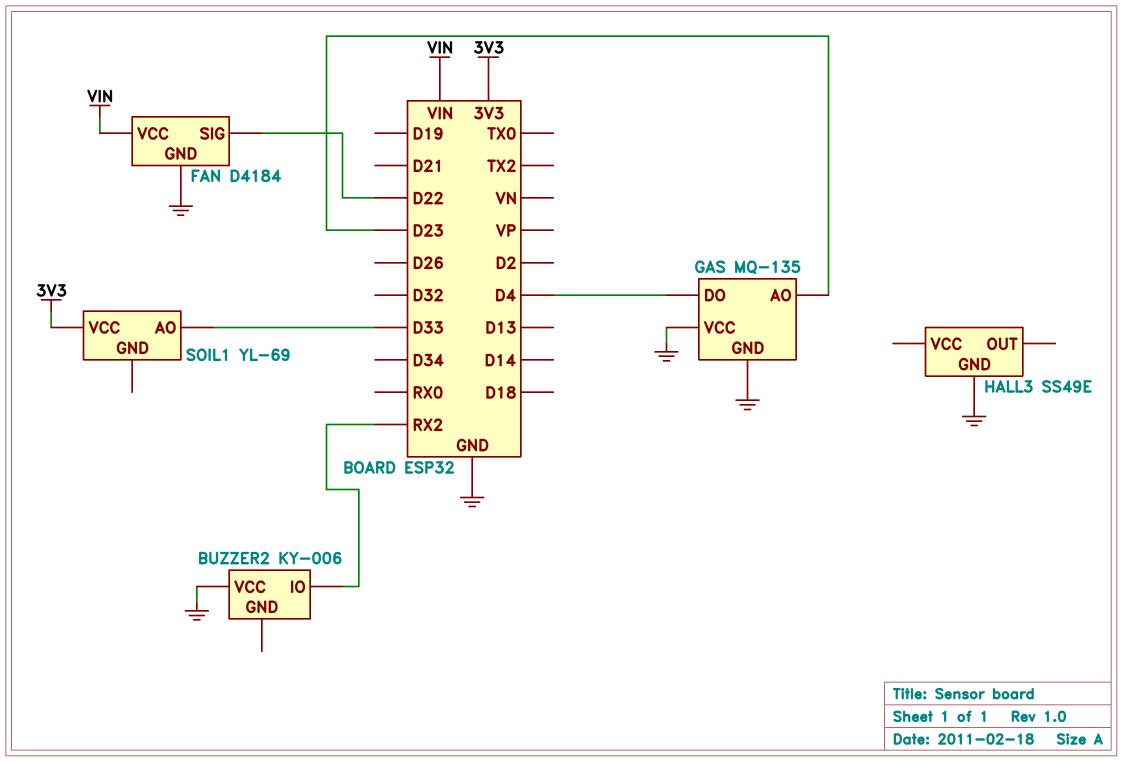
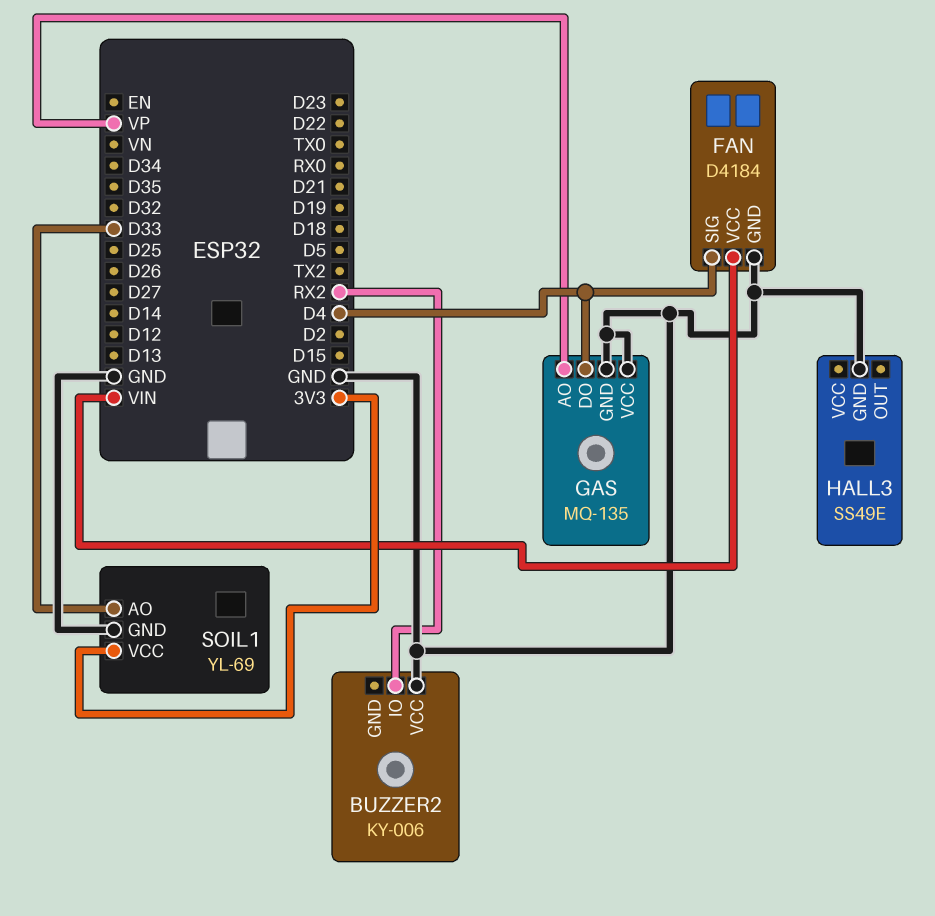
FAN pin SIG: D22 -> D4
GAS pin AO: D23 -> VP
SOIL1 pin GND: none -> GND

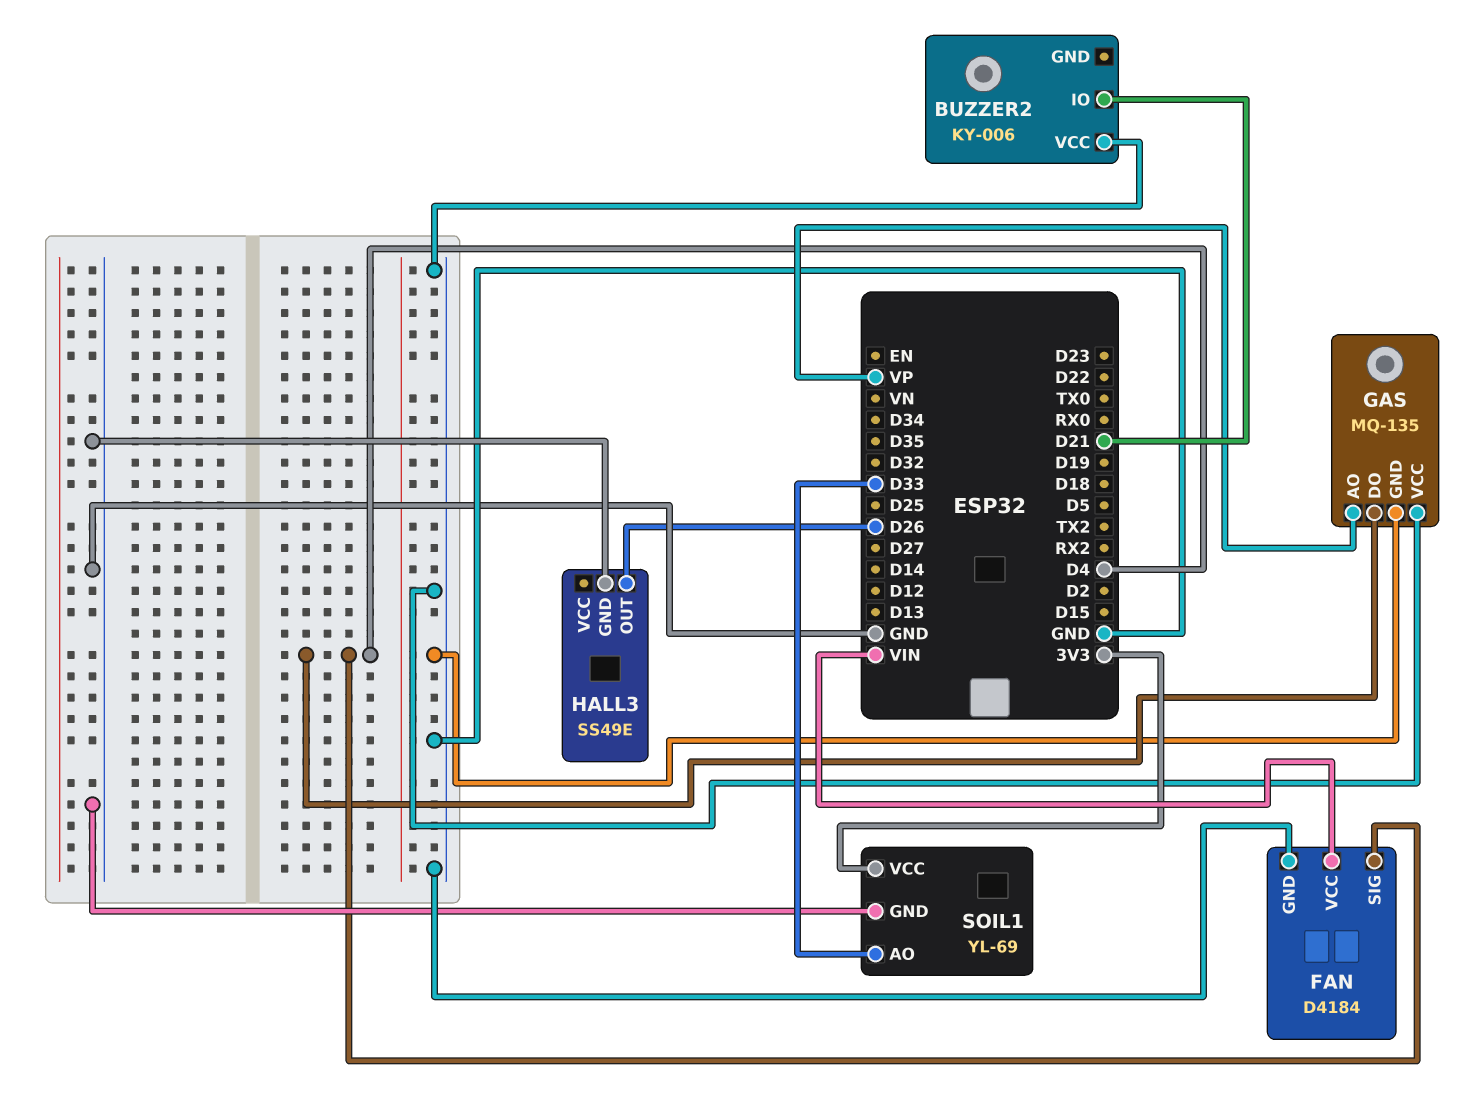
BUZZER2 pin IO: RX2 -> D21
HALL3 pin OUT: none -> D26

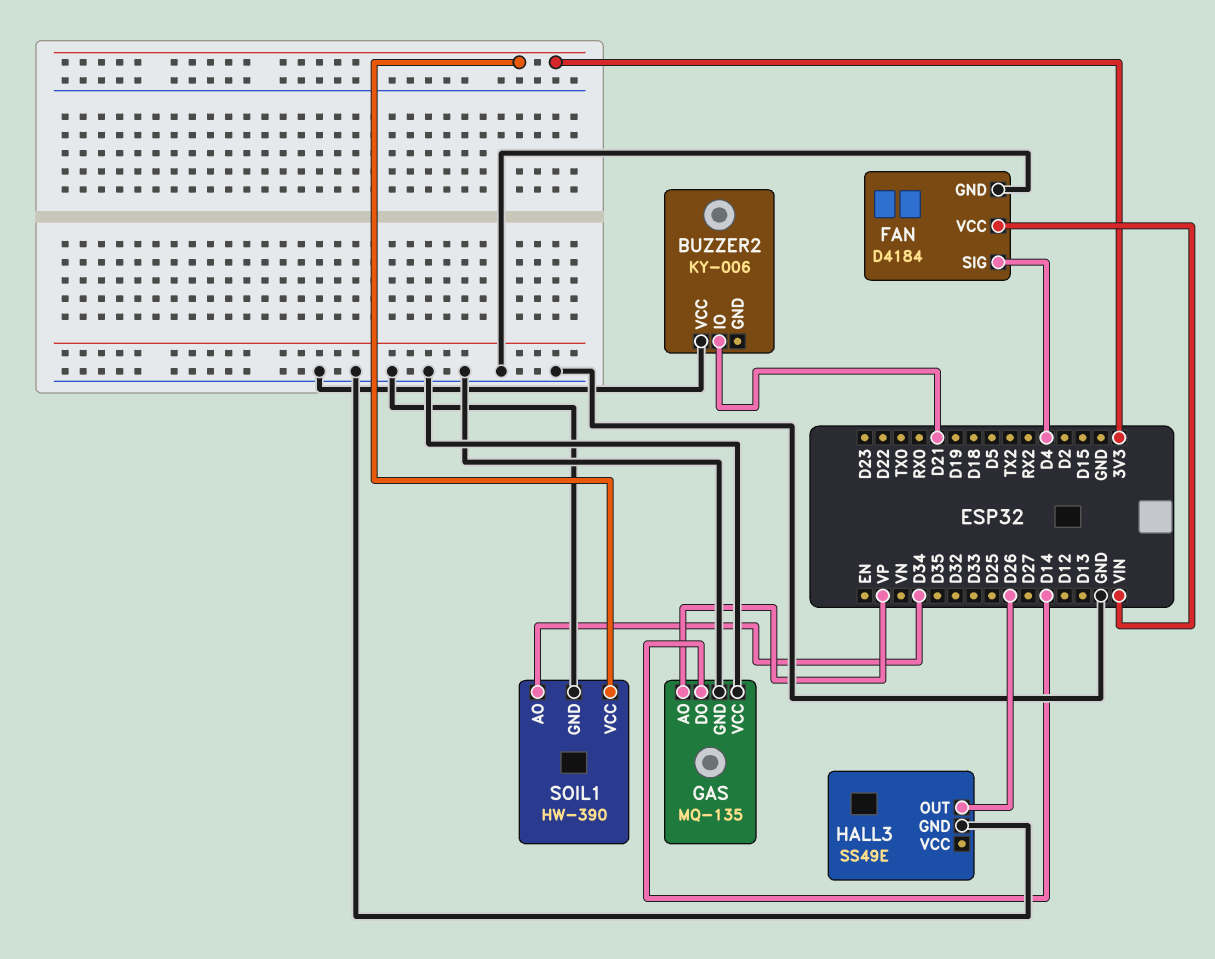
GAS pin DO: D4 -> D14
SOIL1: YL-69 -> HW-390
SOIL1 pin AO: D33 -> D34

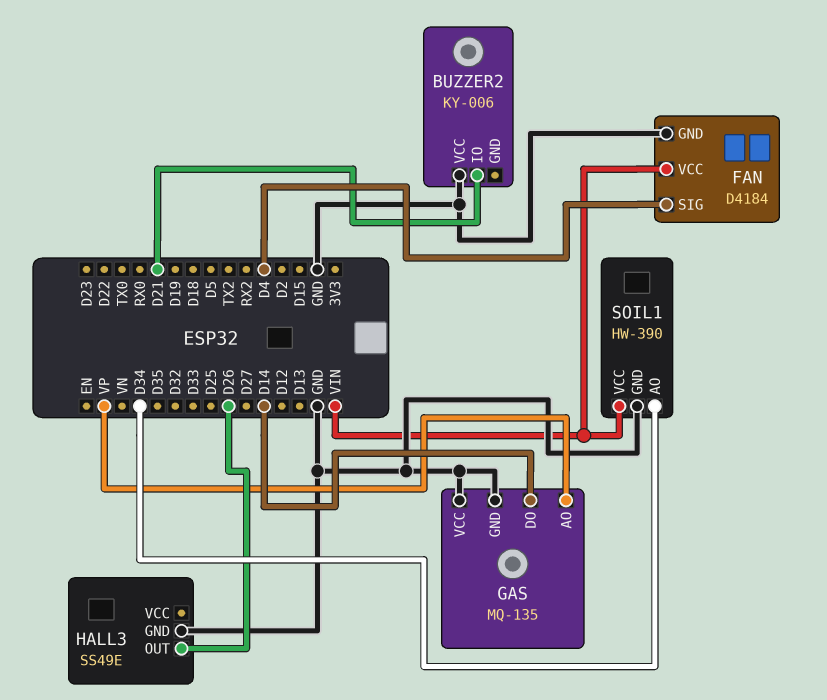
SOIL1 pin VCC: 3V3 -> VIN

